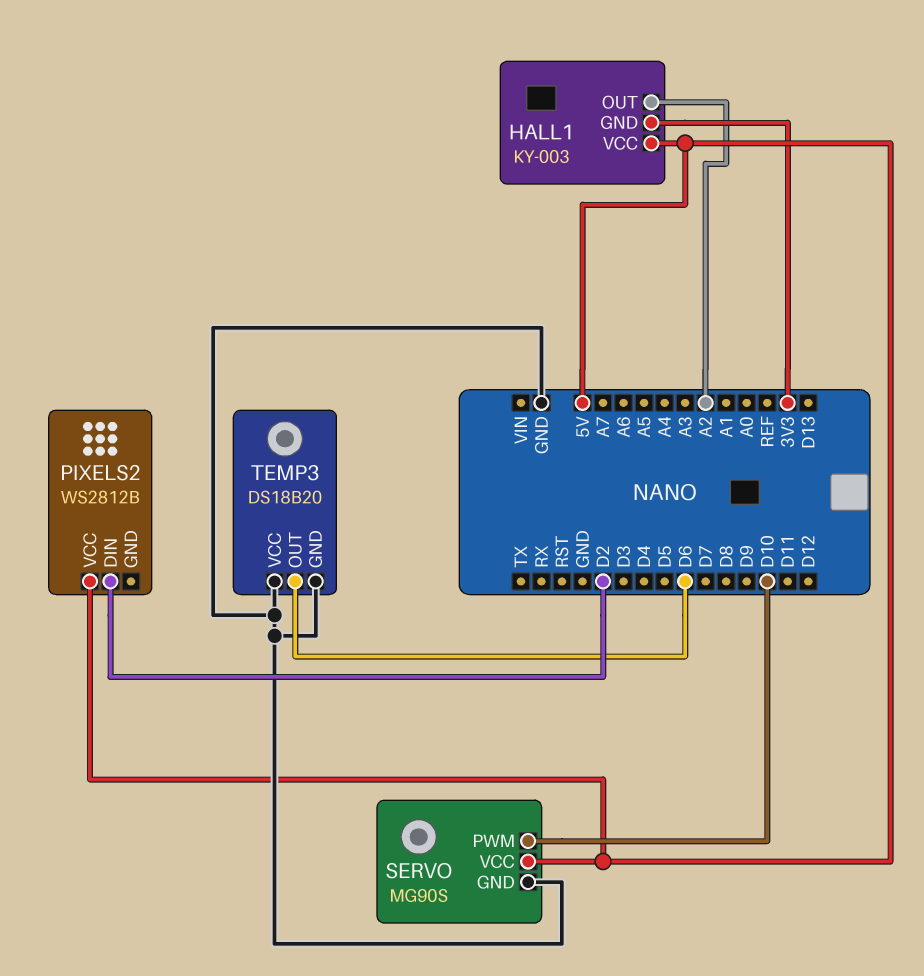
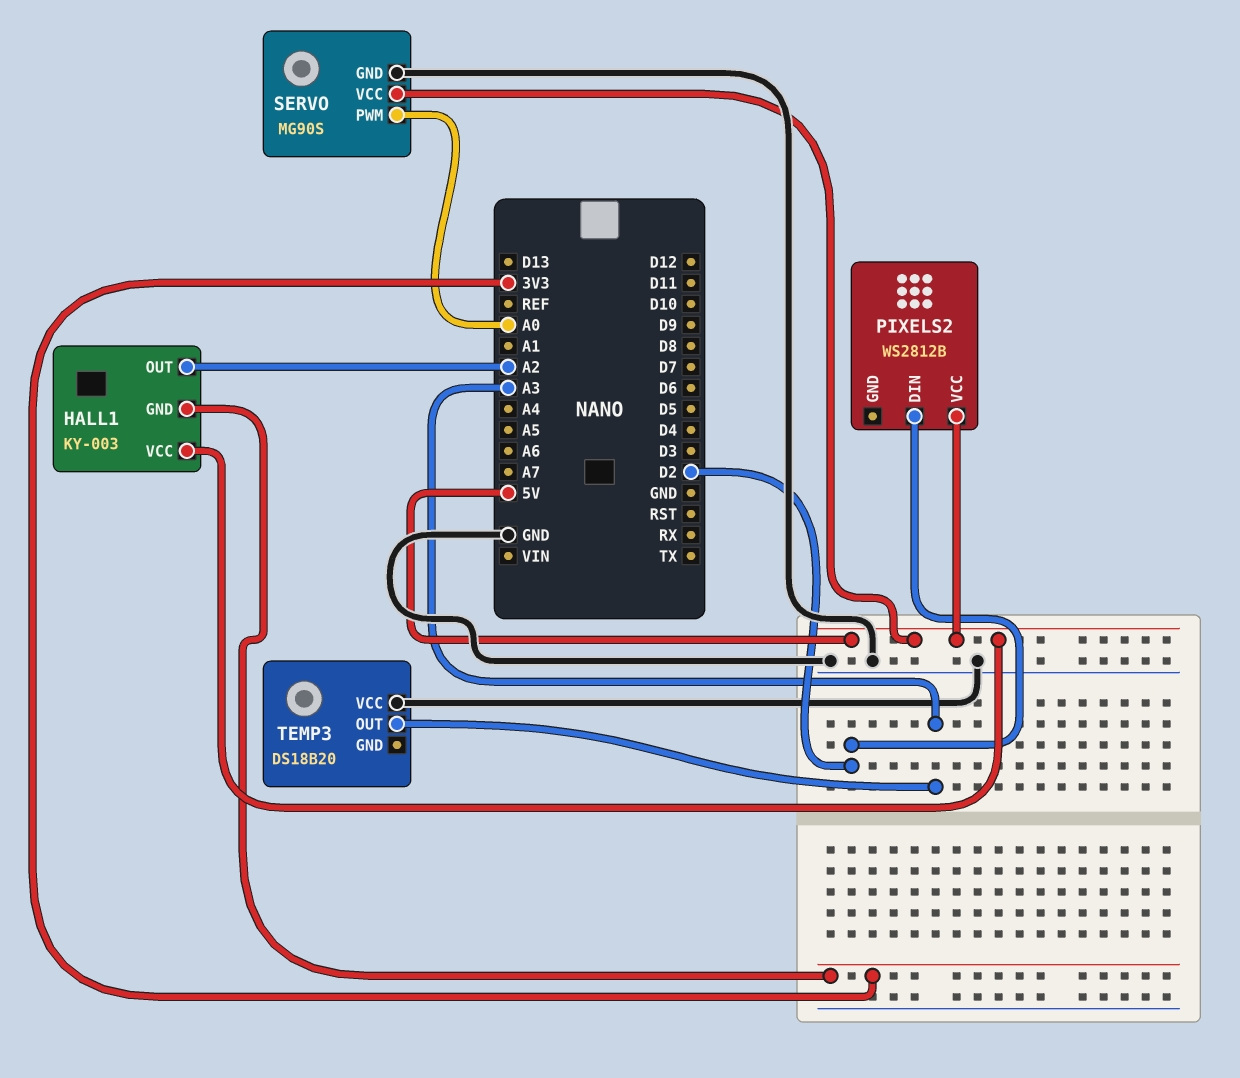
SERVO pin PWM: D10 -> A0
TEMP3 pin GND: GND -> none
TEMP3 pin OUT: D6 -> A3

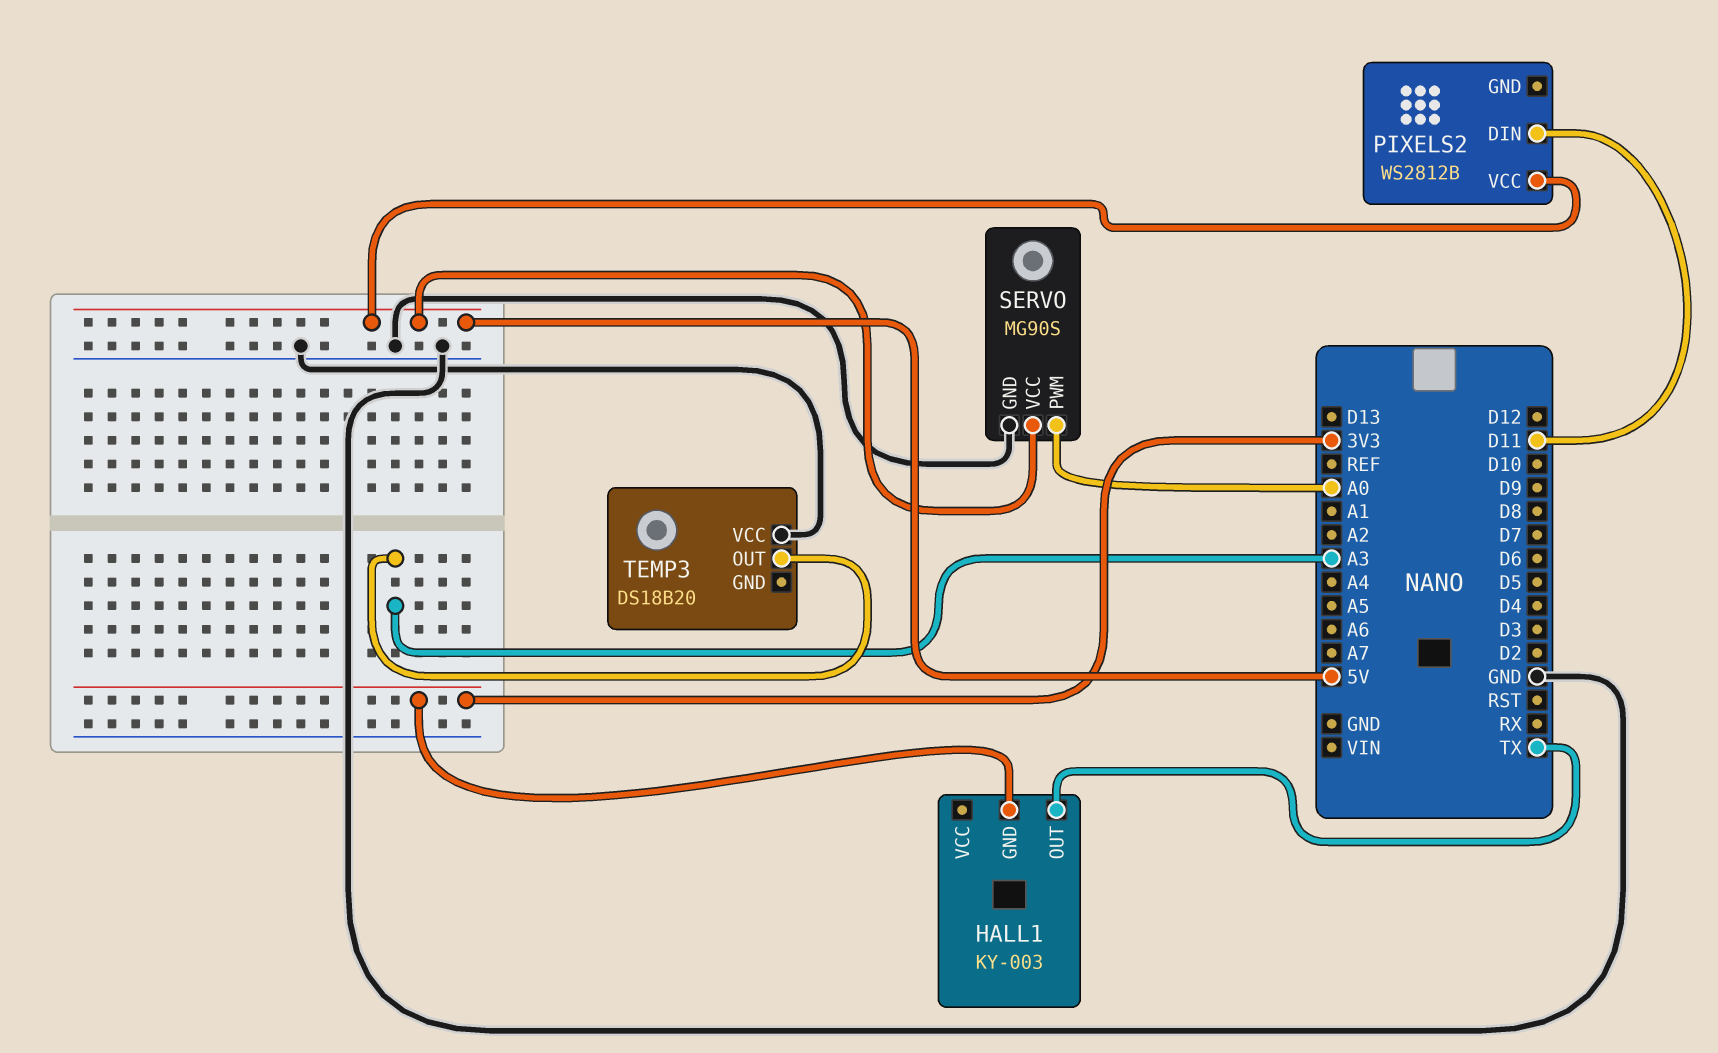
HALL1 pin OUT: A2 -> TX
HALL1 pin VCC: 5V -> none
PIXELS2 pin DIN: D2 -> D11

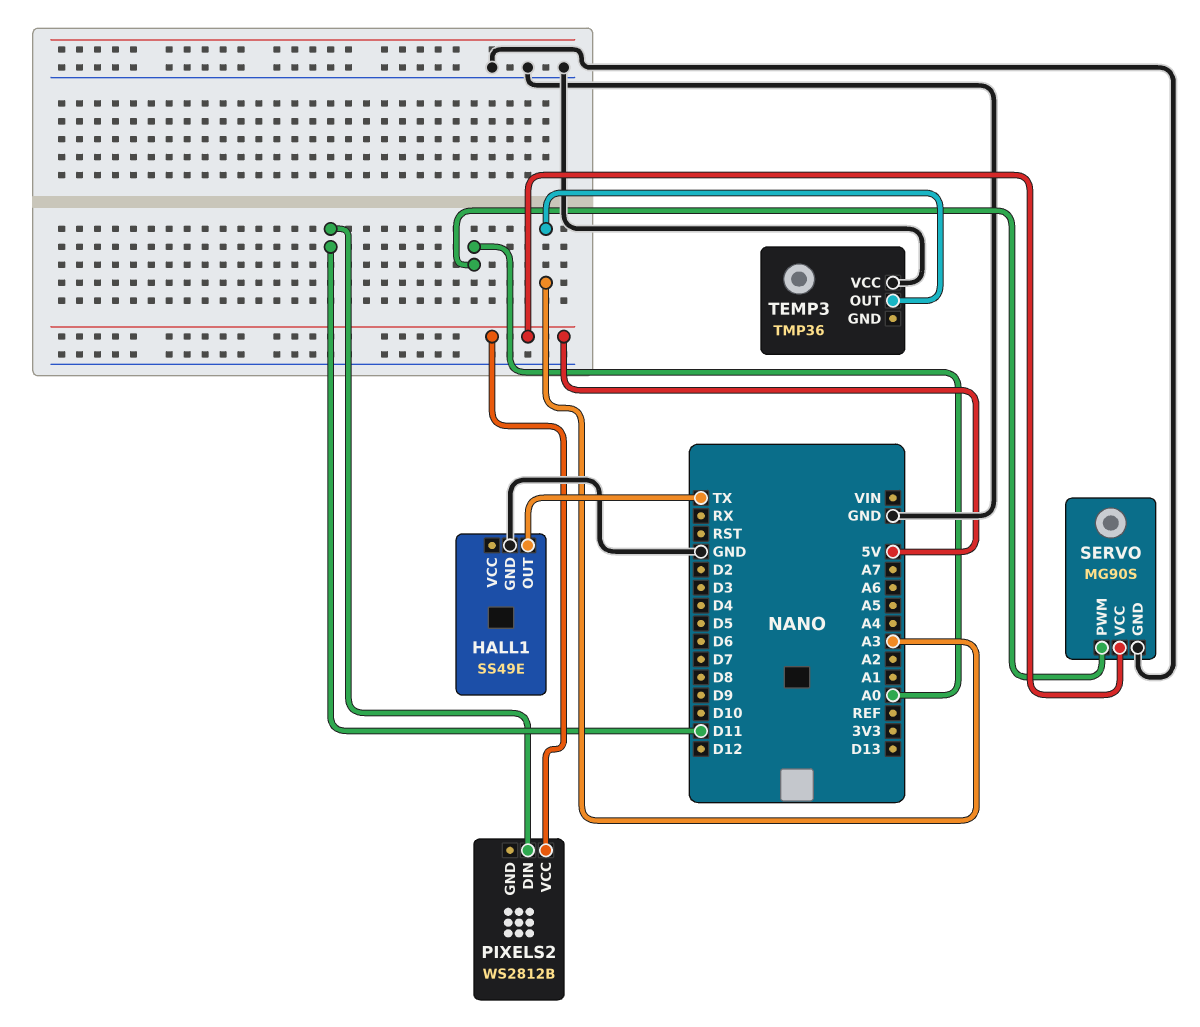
HALL1: KY-003 -> SS49E
HALL1 pin GND: 3V3 -> GND
TEMP3: DS18B20 -> TMP36

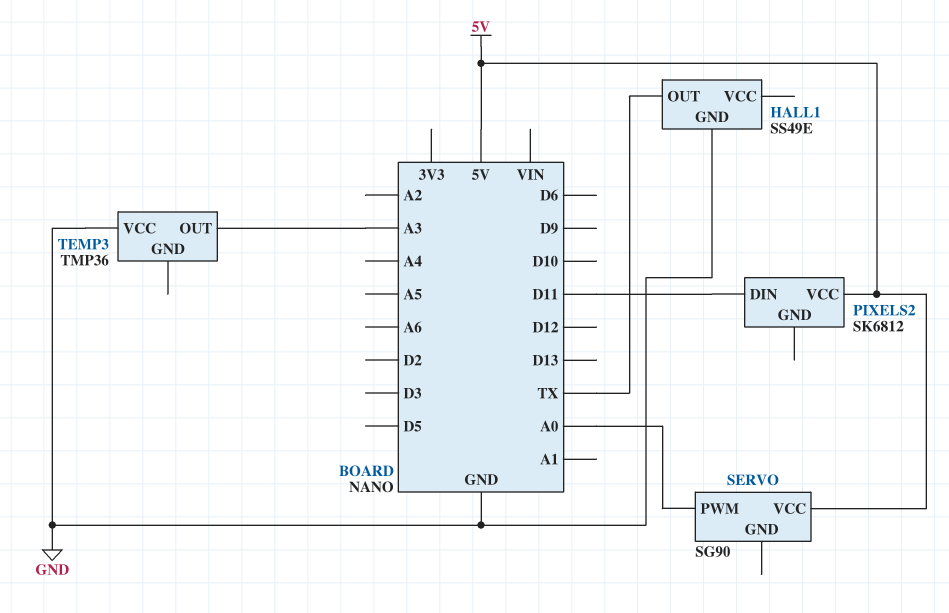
PIXELS2: WS2812B -> SK6812
SERVO: MG90S -> SG90
SERVO pin GND: GND -> none

